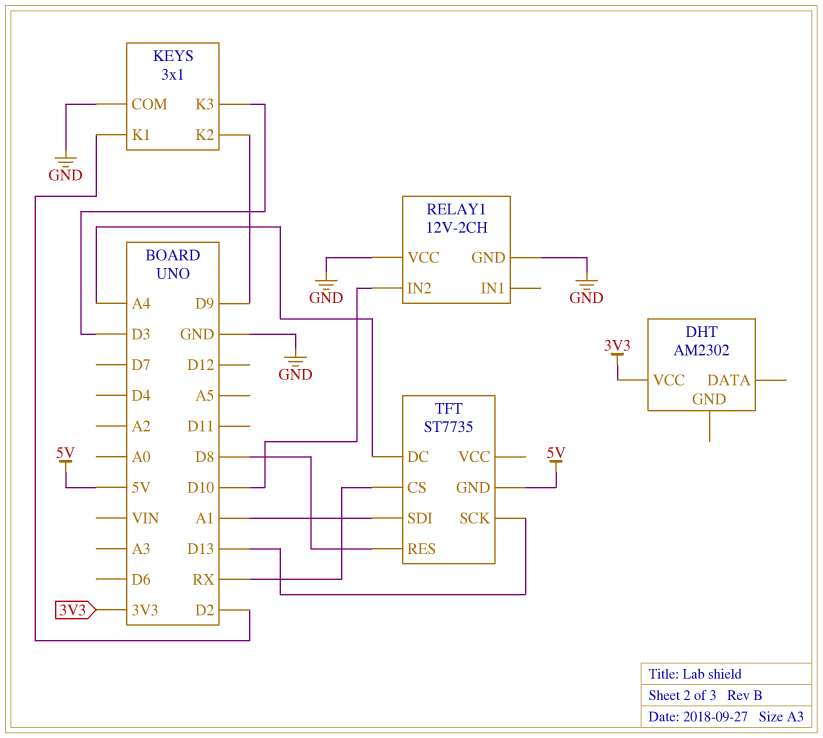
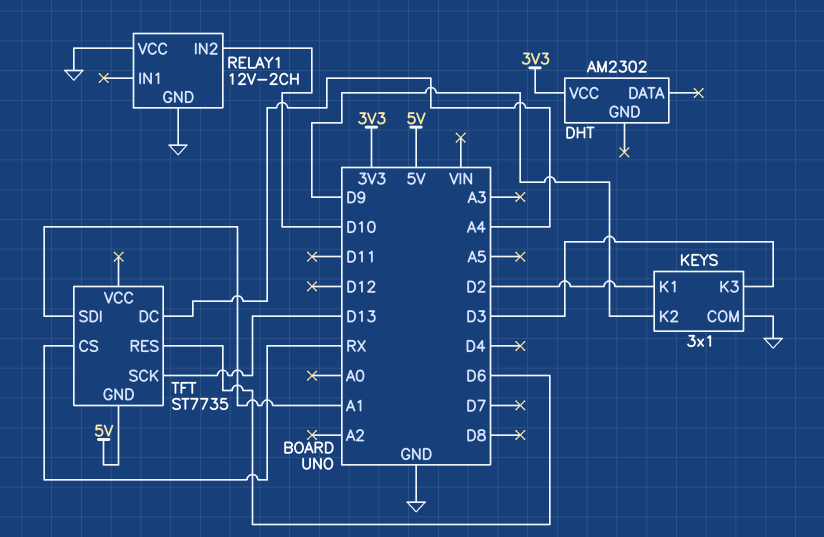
TFT pin RES: D8 -> D6

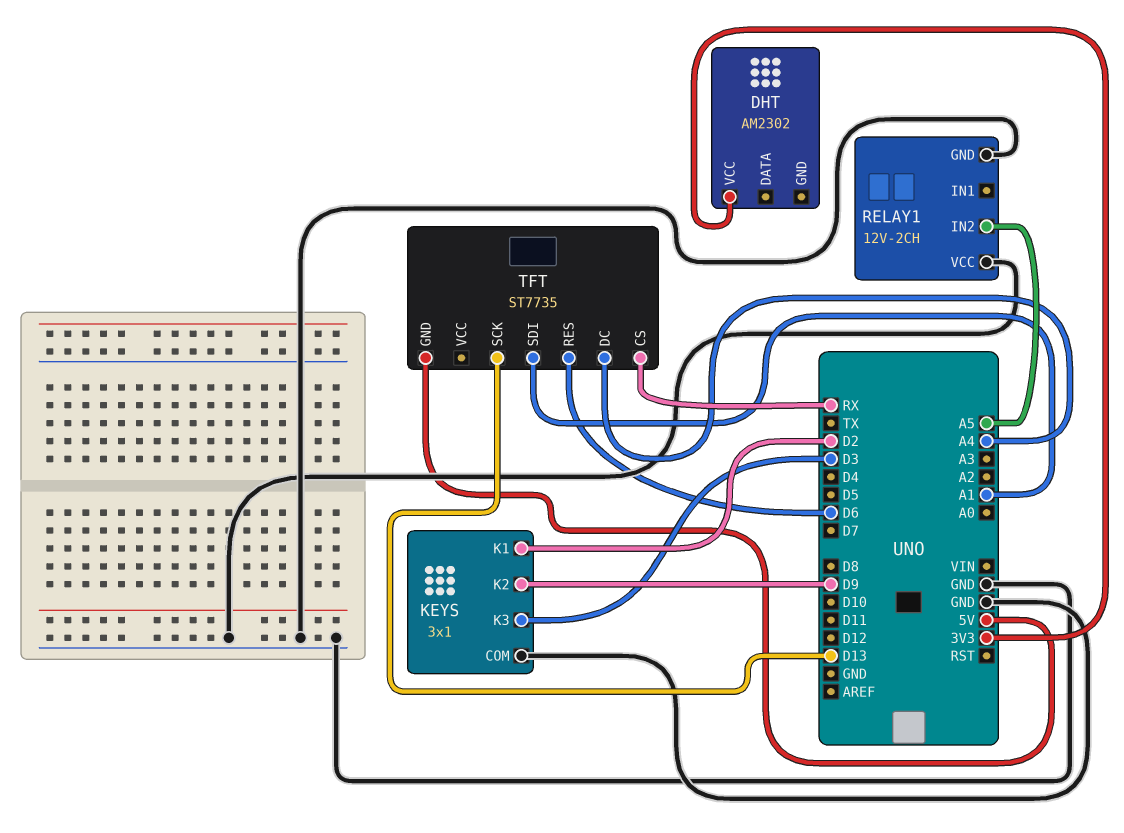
RELAY1 pin IN2: D10 -> A5

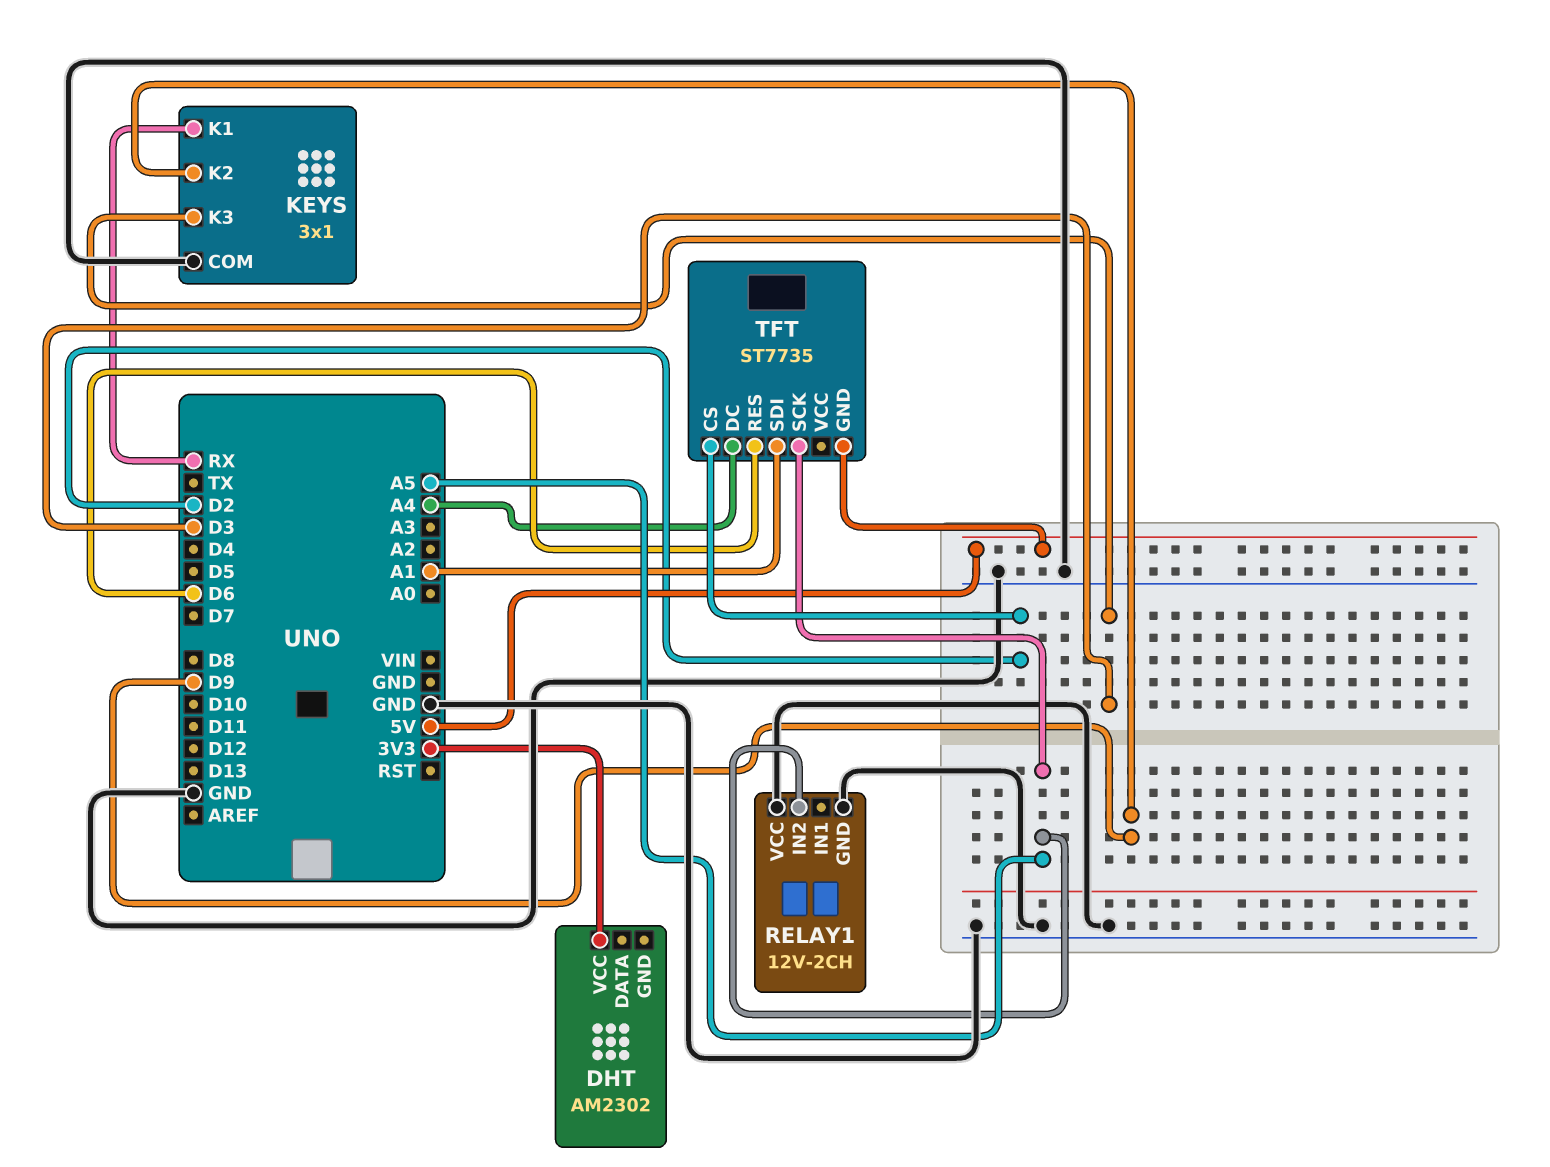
KEYS pin K1: D2 -> RX
TFT pin CS: RX -> D2
TFT pin SCK: D13 -> A5

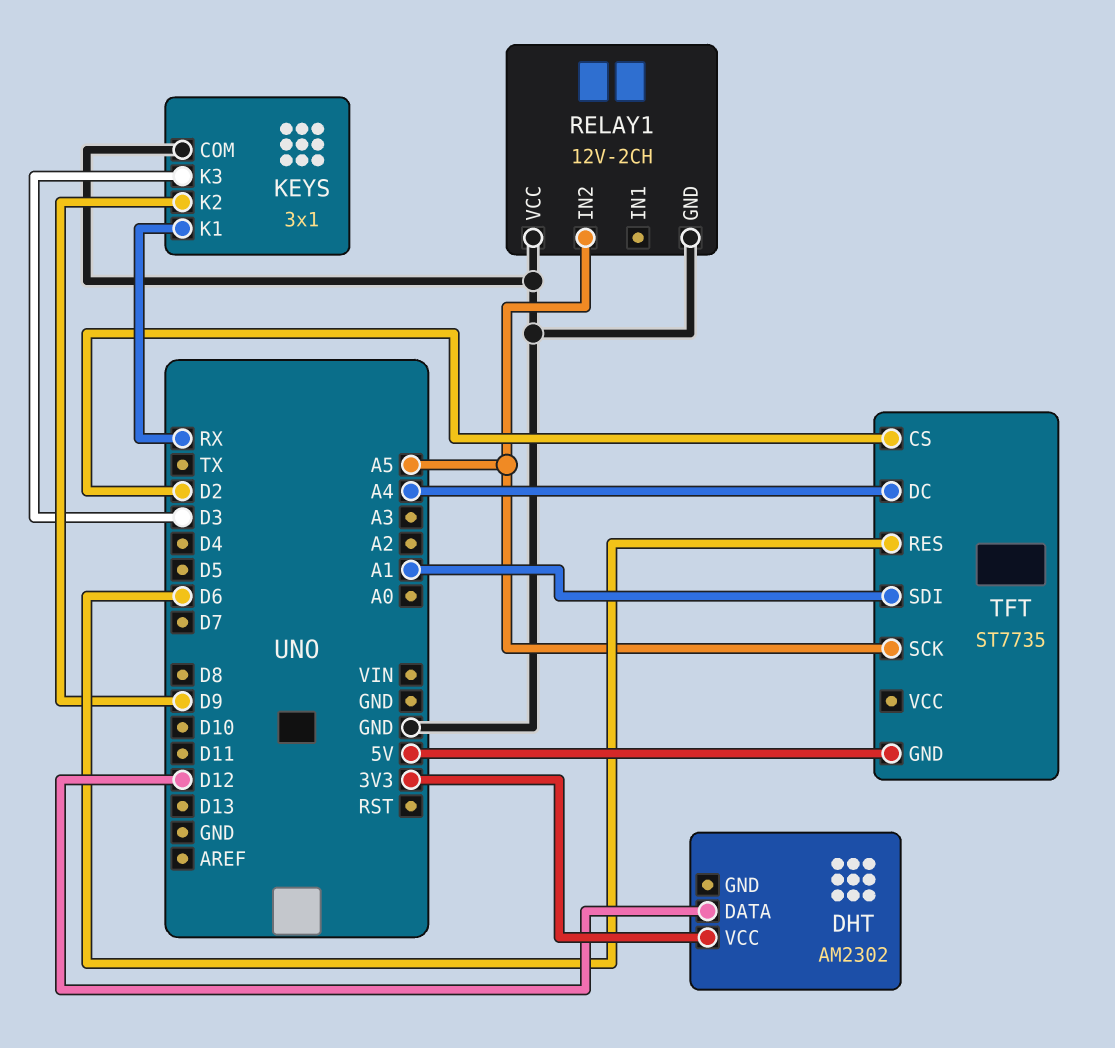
DHT pin DATA: none -> D12

